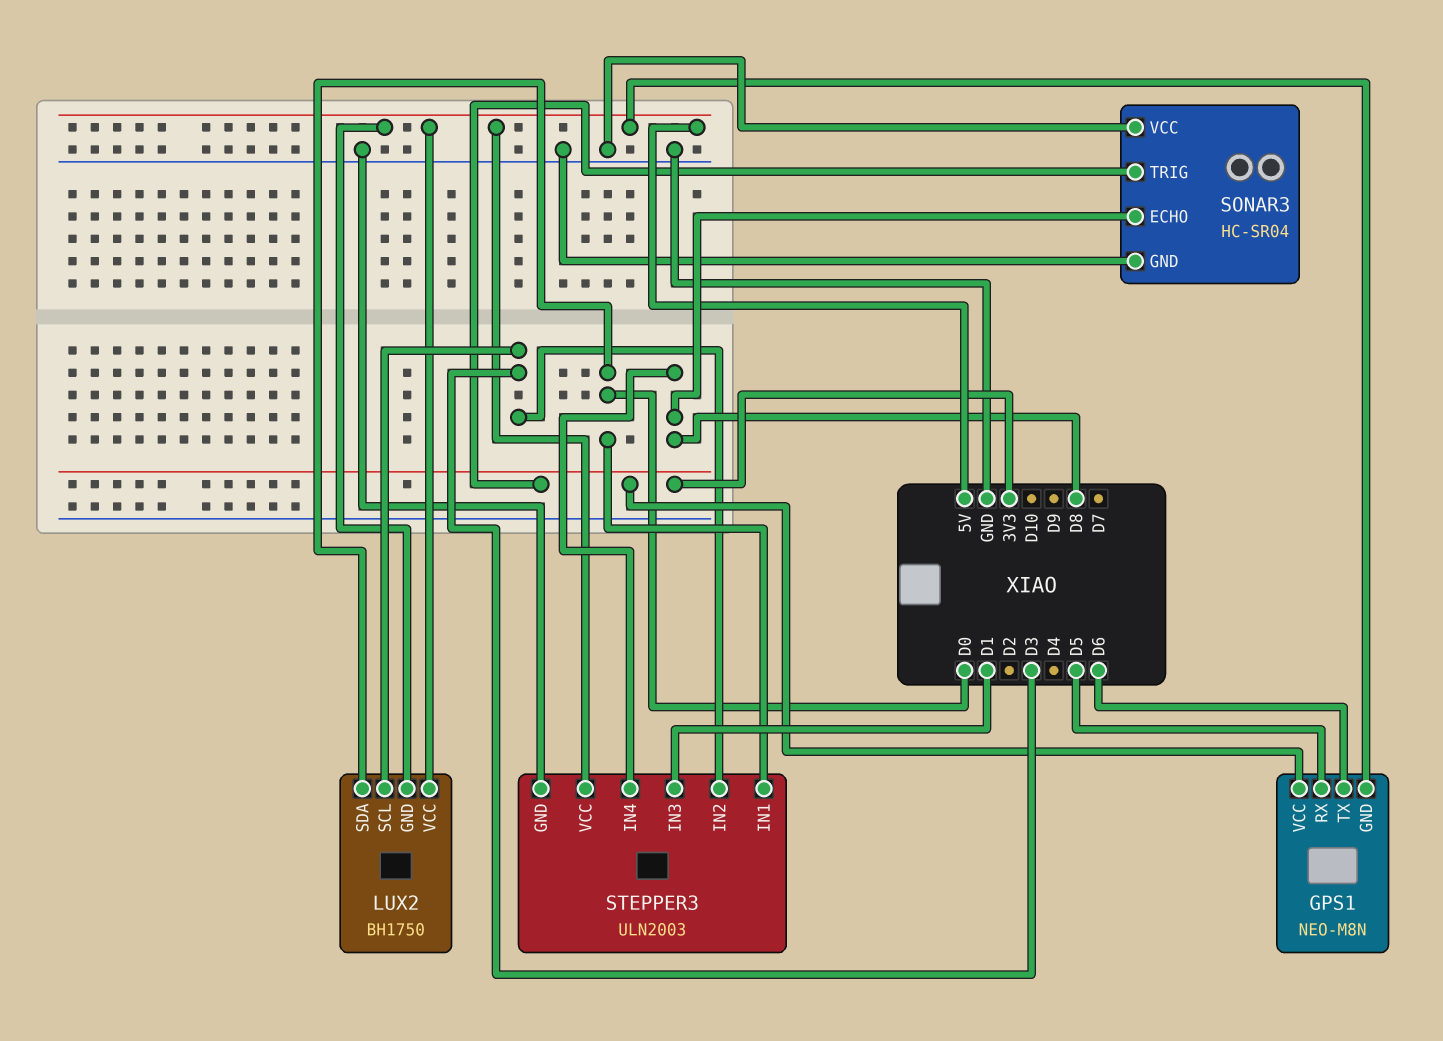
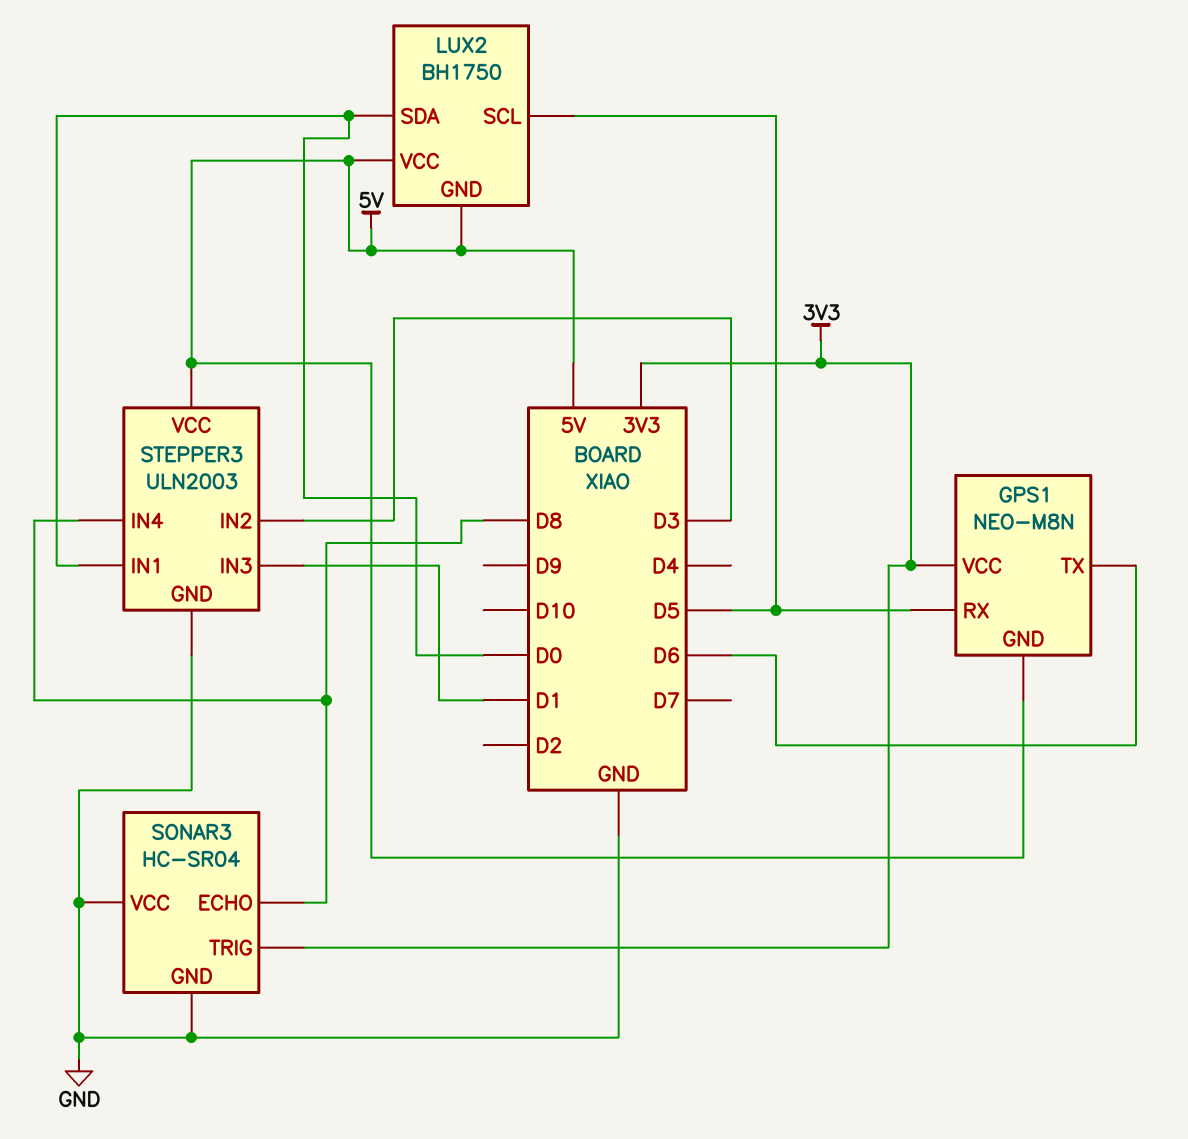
LUX2 pin SCL: D3 -> D5

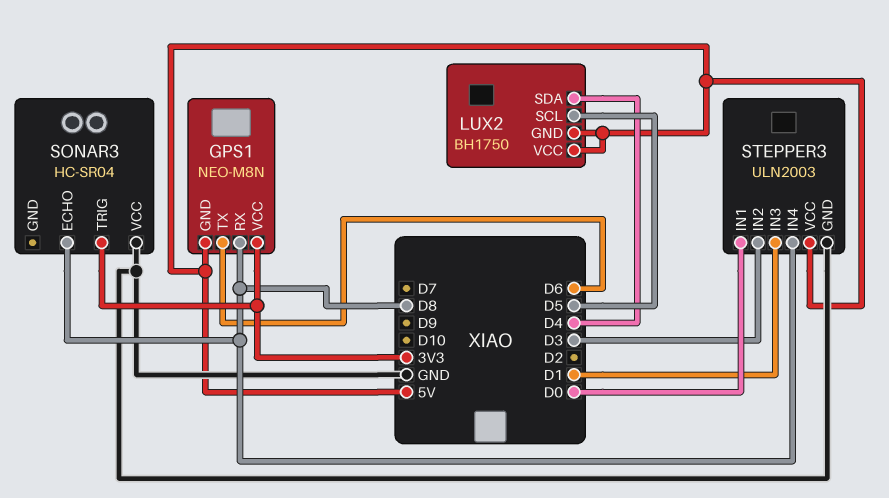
GPS1 pin RX: D5 -> D8
LUX2 pin SDA: D0 -> D4
SONAR3 pin GND: GND -> none

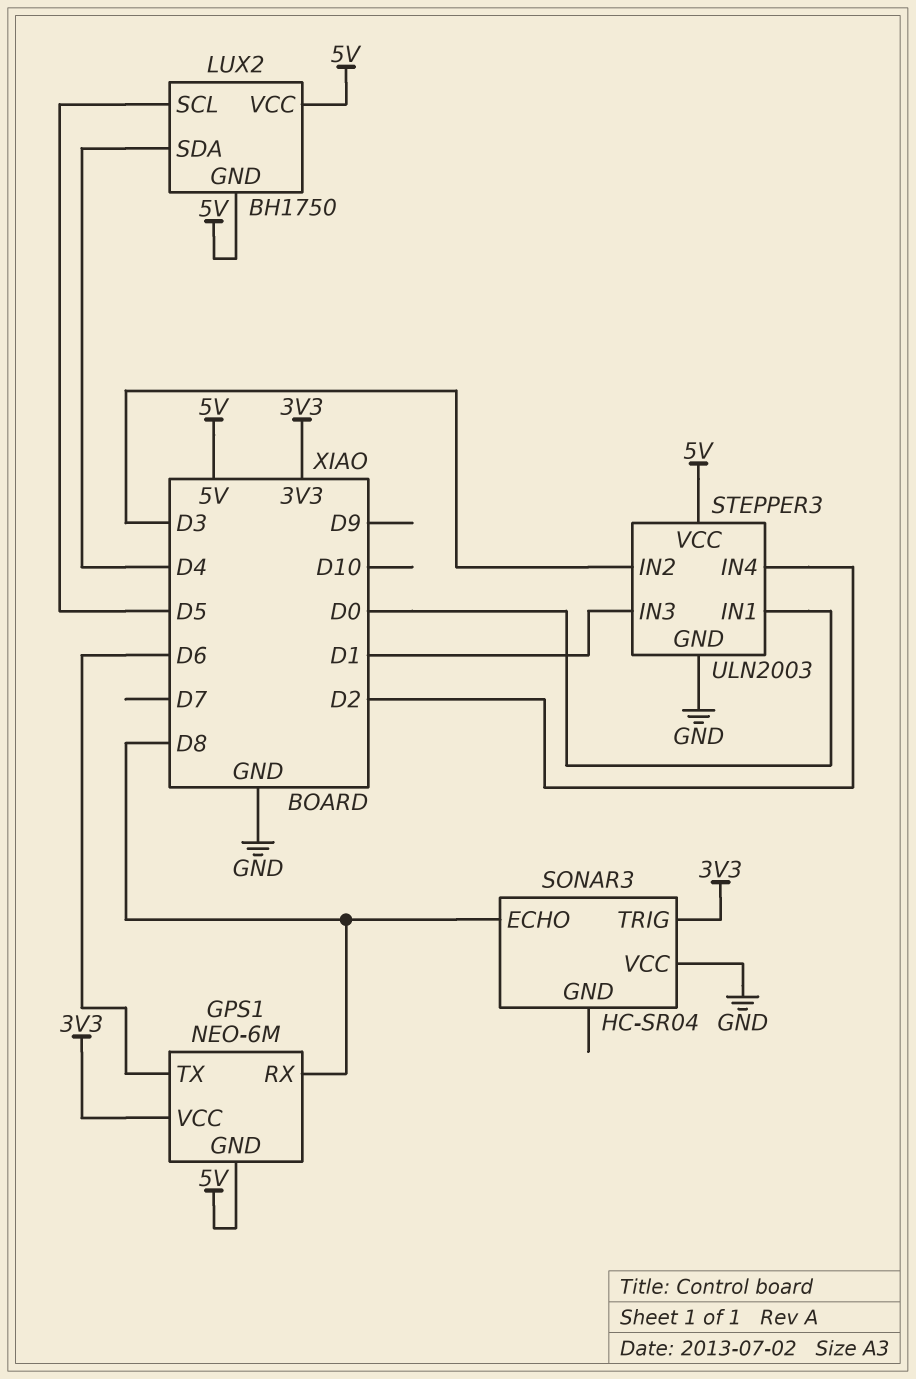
GPS1: NEO-M8N -> NEO-6M
STEPPER3 pin IN4: D8 -> D2

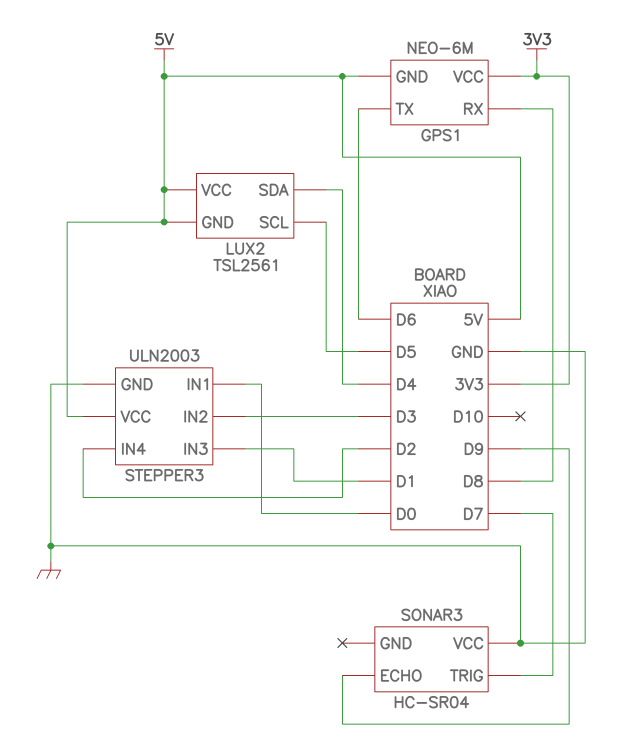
LUX2: BH1750 -> TSL2561
SONAR3 pin ECHO: D8 -> D9
SONAR3 pin TRIG: 3V3 -> D7

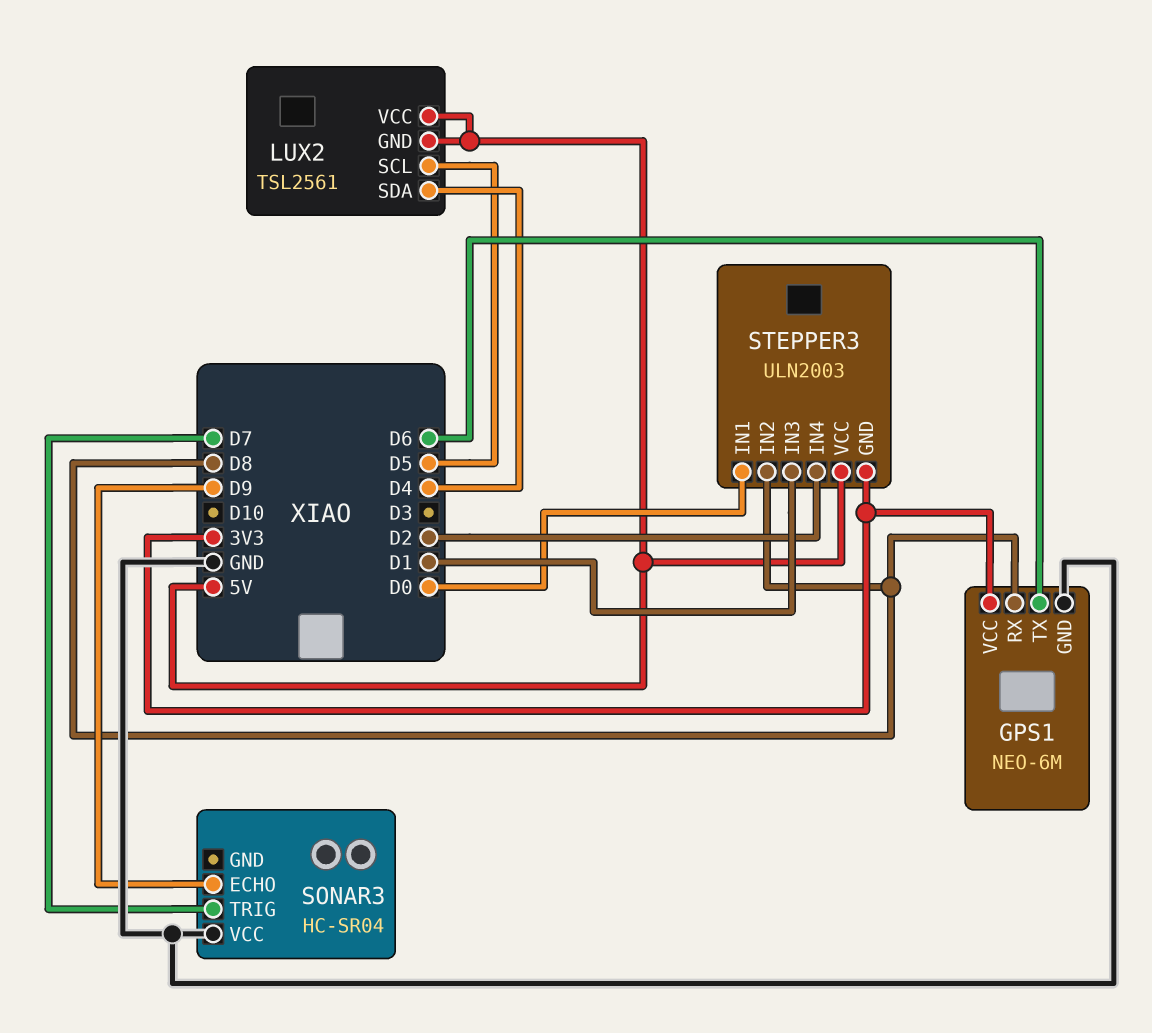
GPS1 pin GND: 5V -> GND
STEPPER3 pin GND: GND -> 3V3
STEPPER3 pin IN2: D3 -> D8

